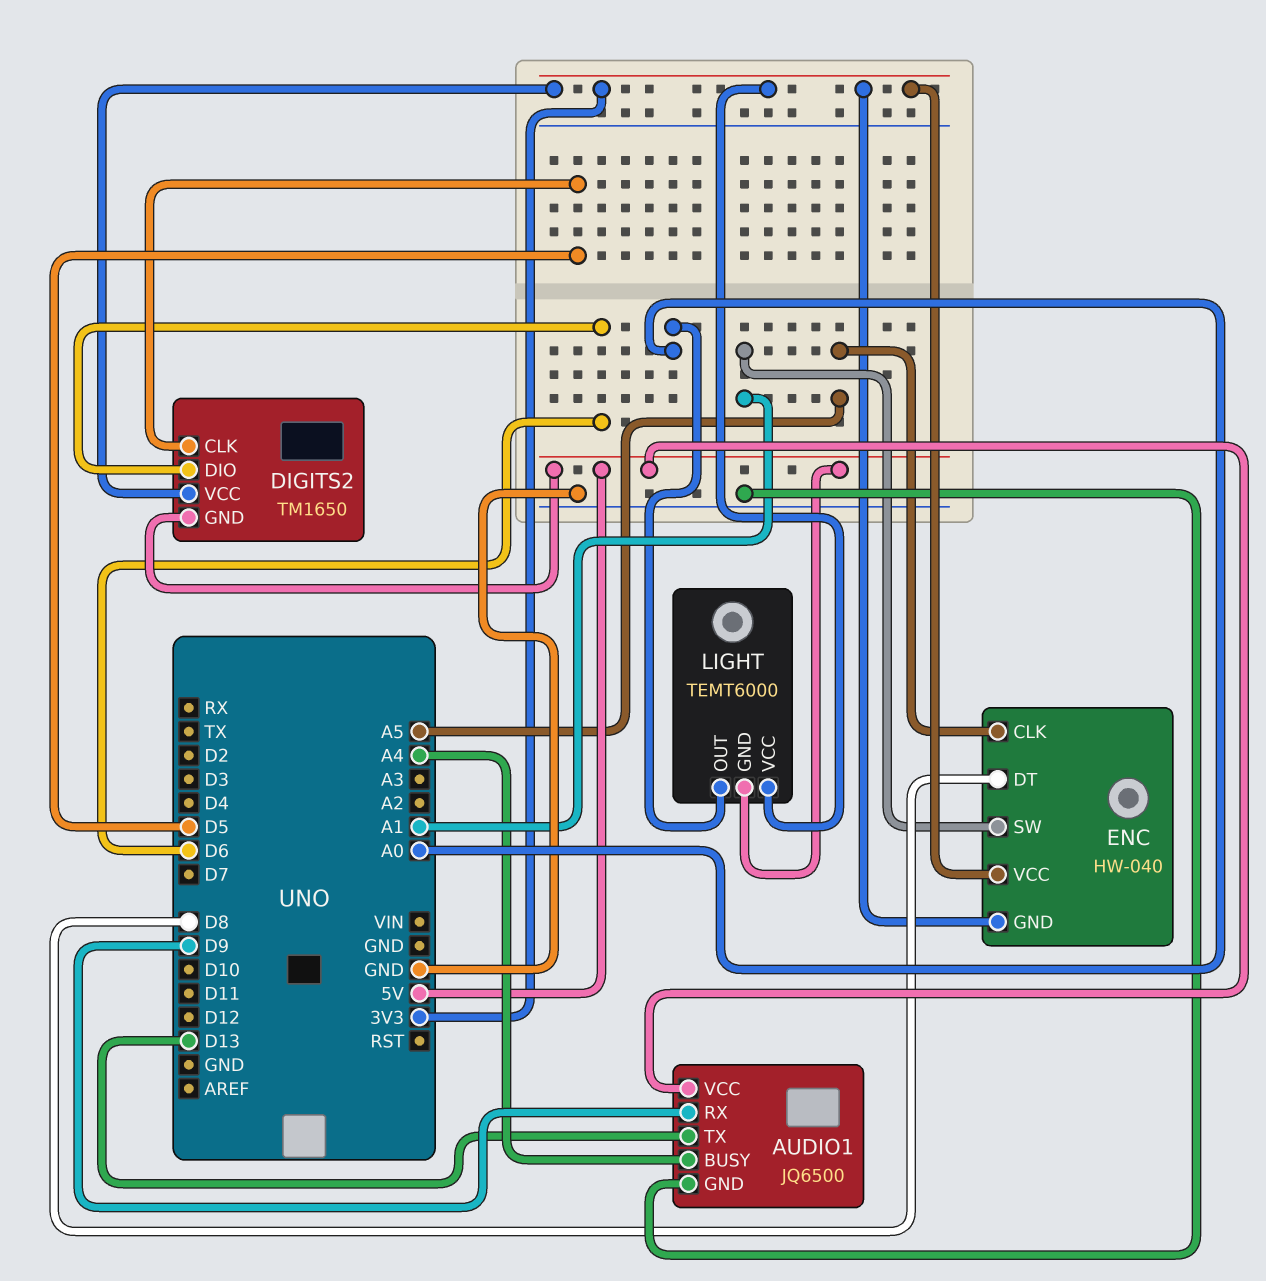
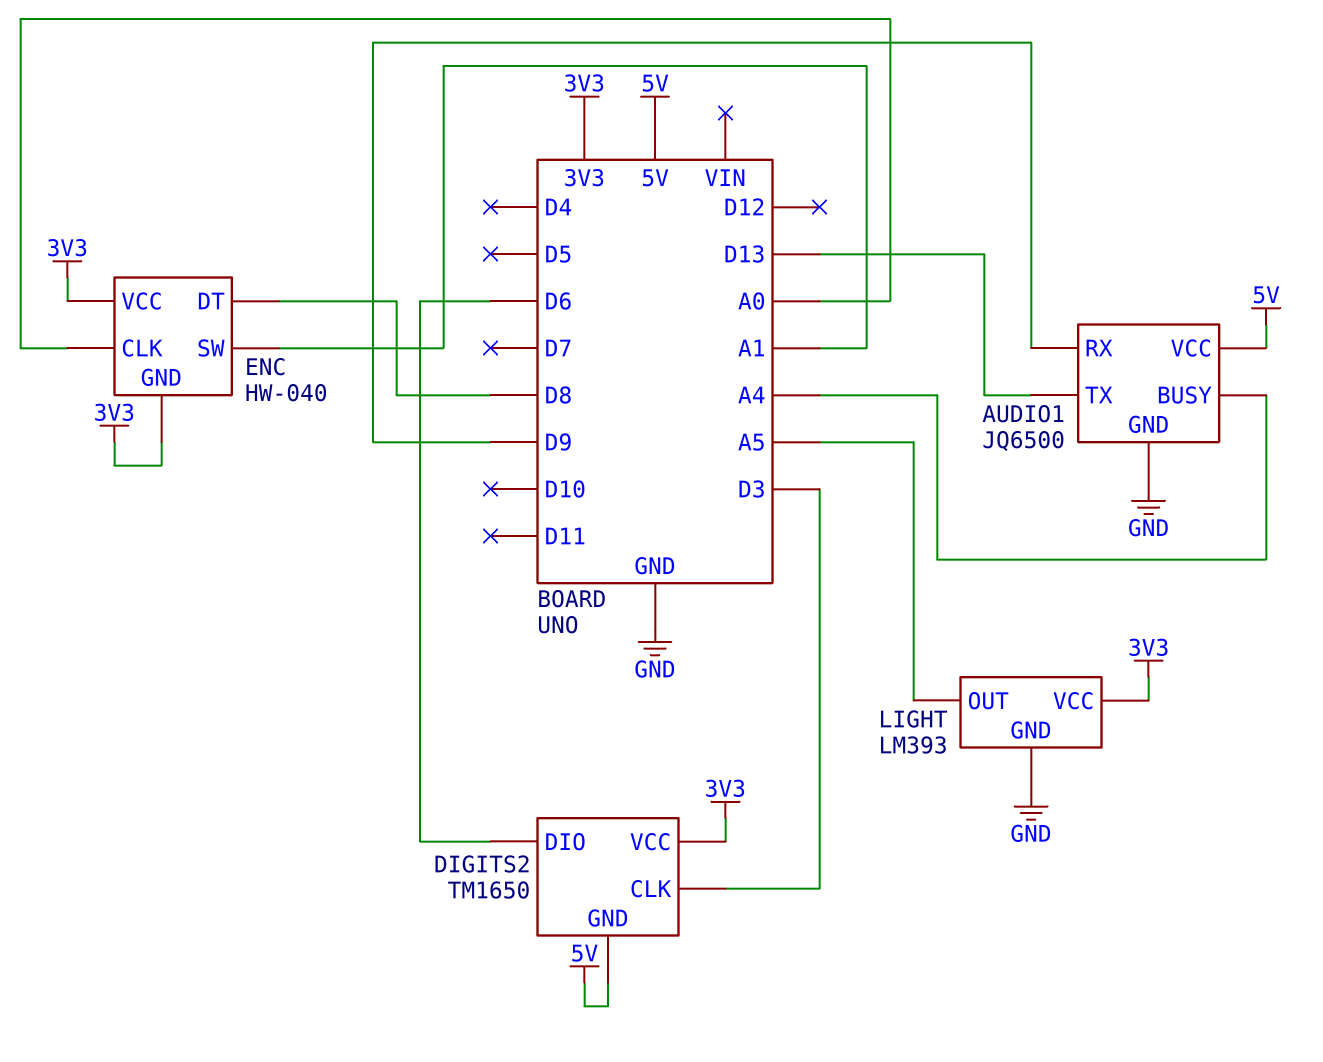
DIGITS2 pin CLK: D5 -> D3
ENC pin CLK: A5 -> A0
LIGHT: TEMT6000 -> LM393
LIGHT pin GND: 5V -> GND
LIGHT pin OUT: A0 -> A5

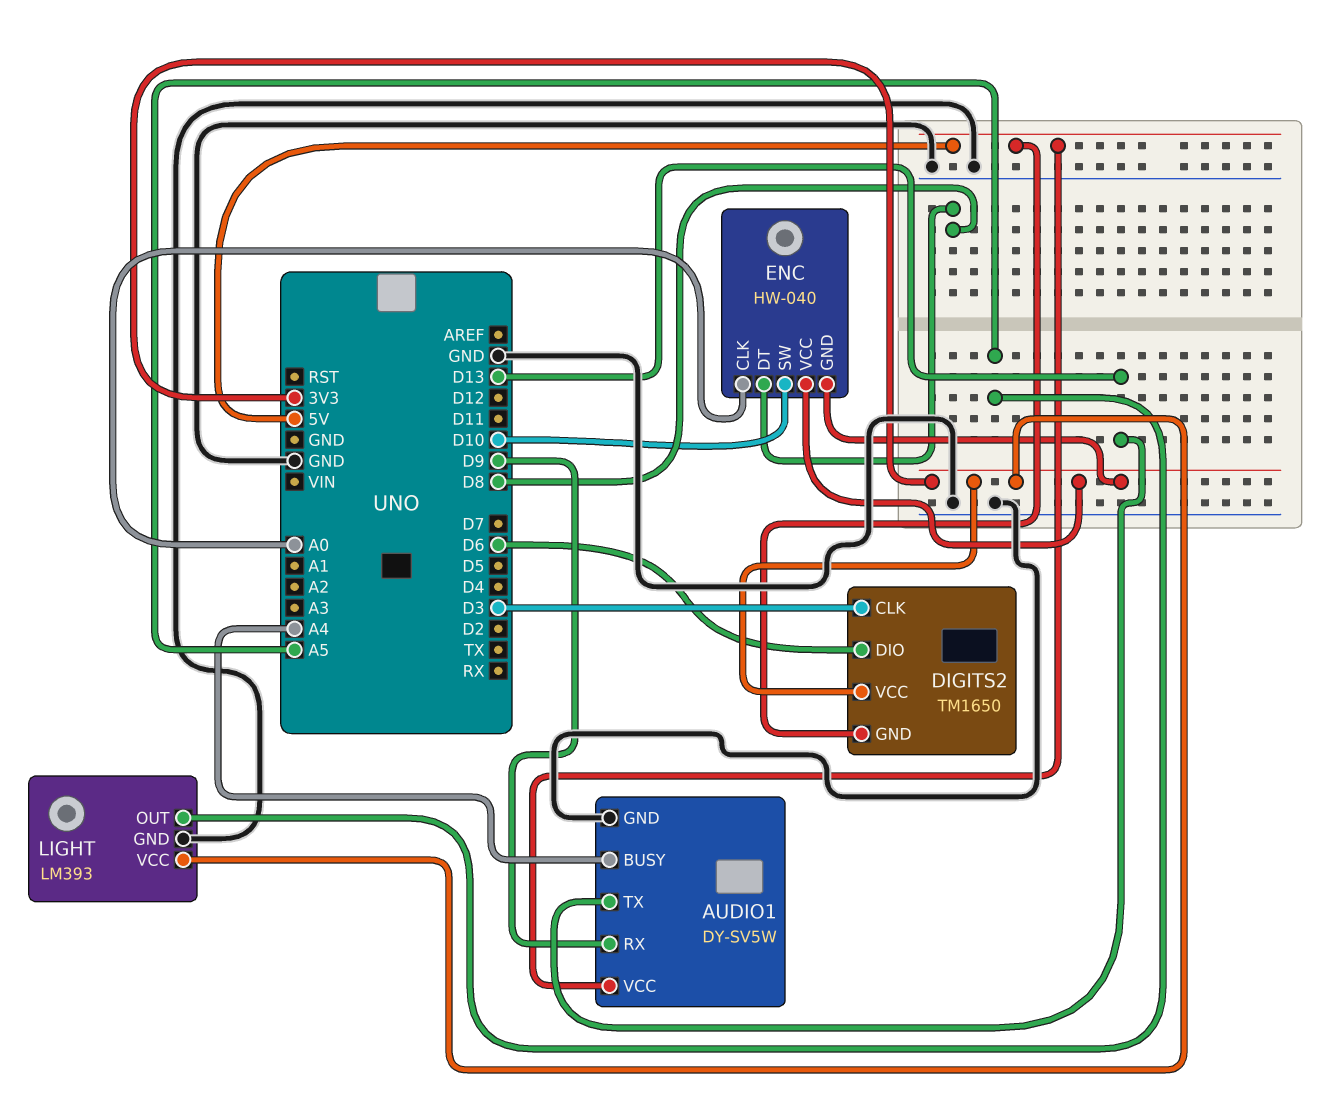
AUDIO1: JQ6500 -> DY-SV5W
ENC pin SW: A1 -> D10

